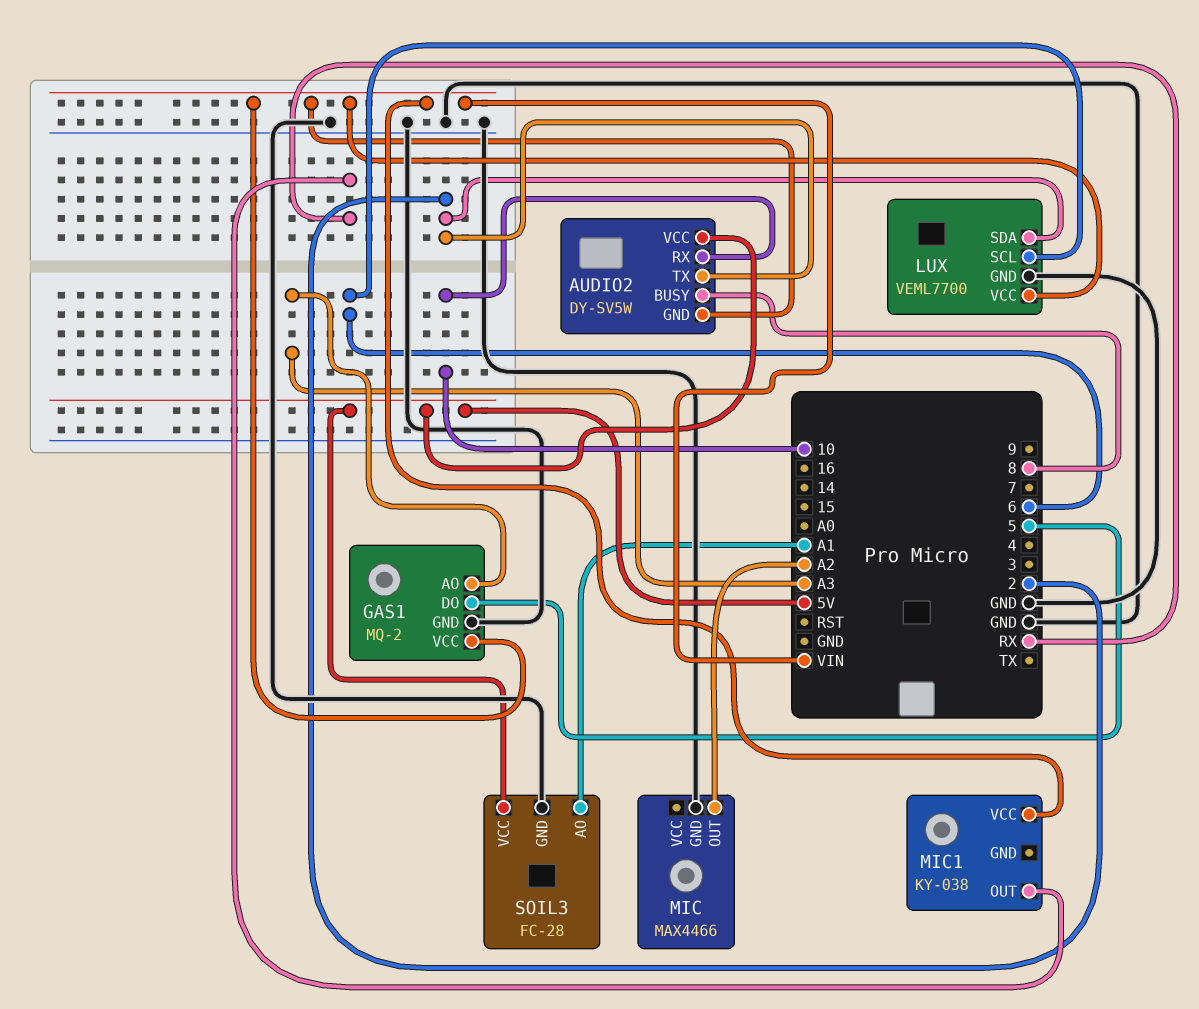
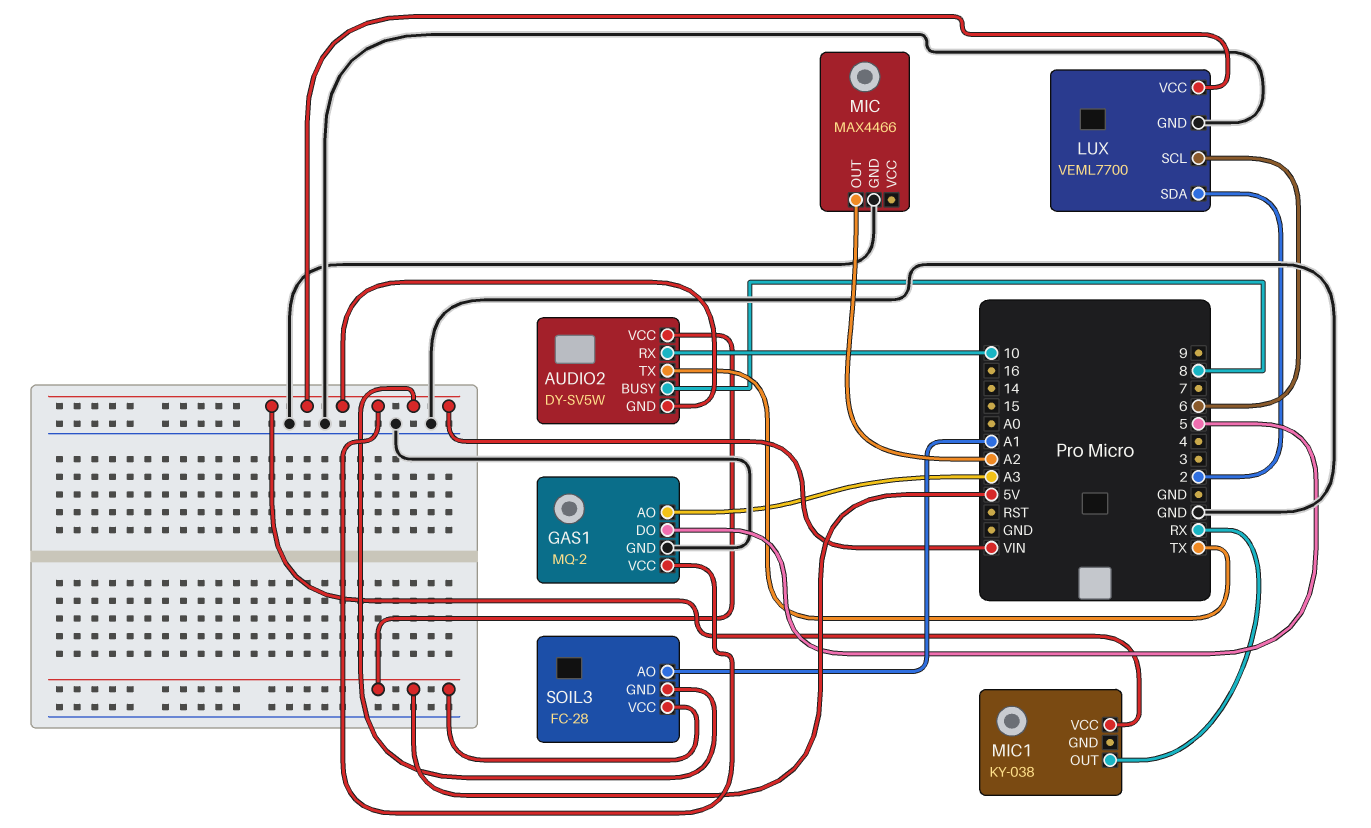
AUDIO2 pin TX: 2 -> TX
SOIL3 pin GND: GND -> VIN

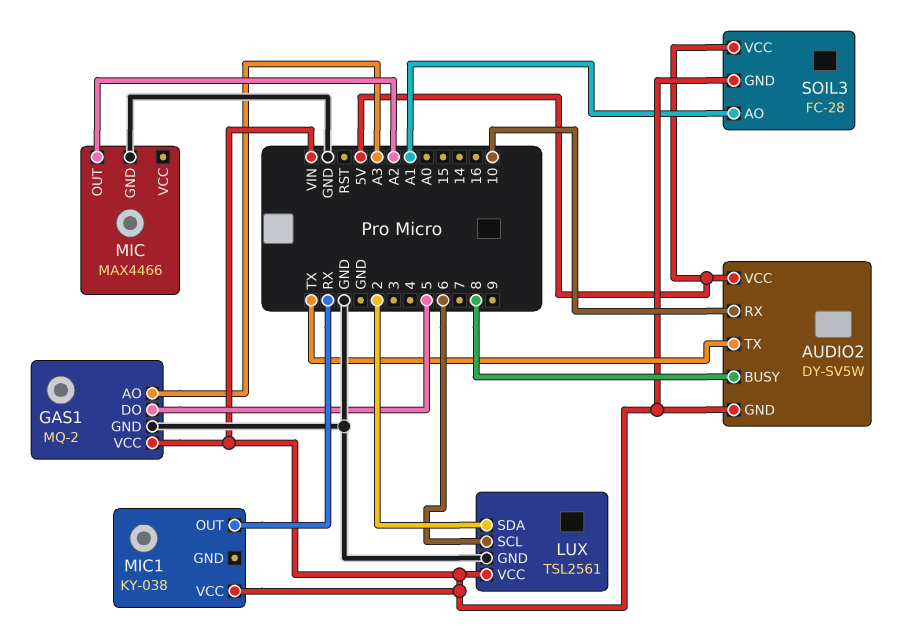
LUX: VEML7700 -> TSL2561

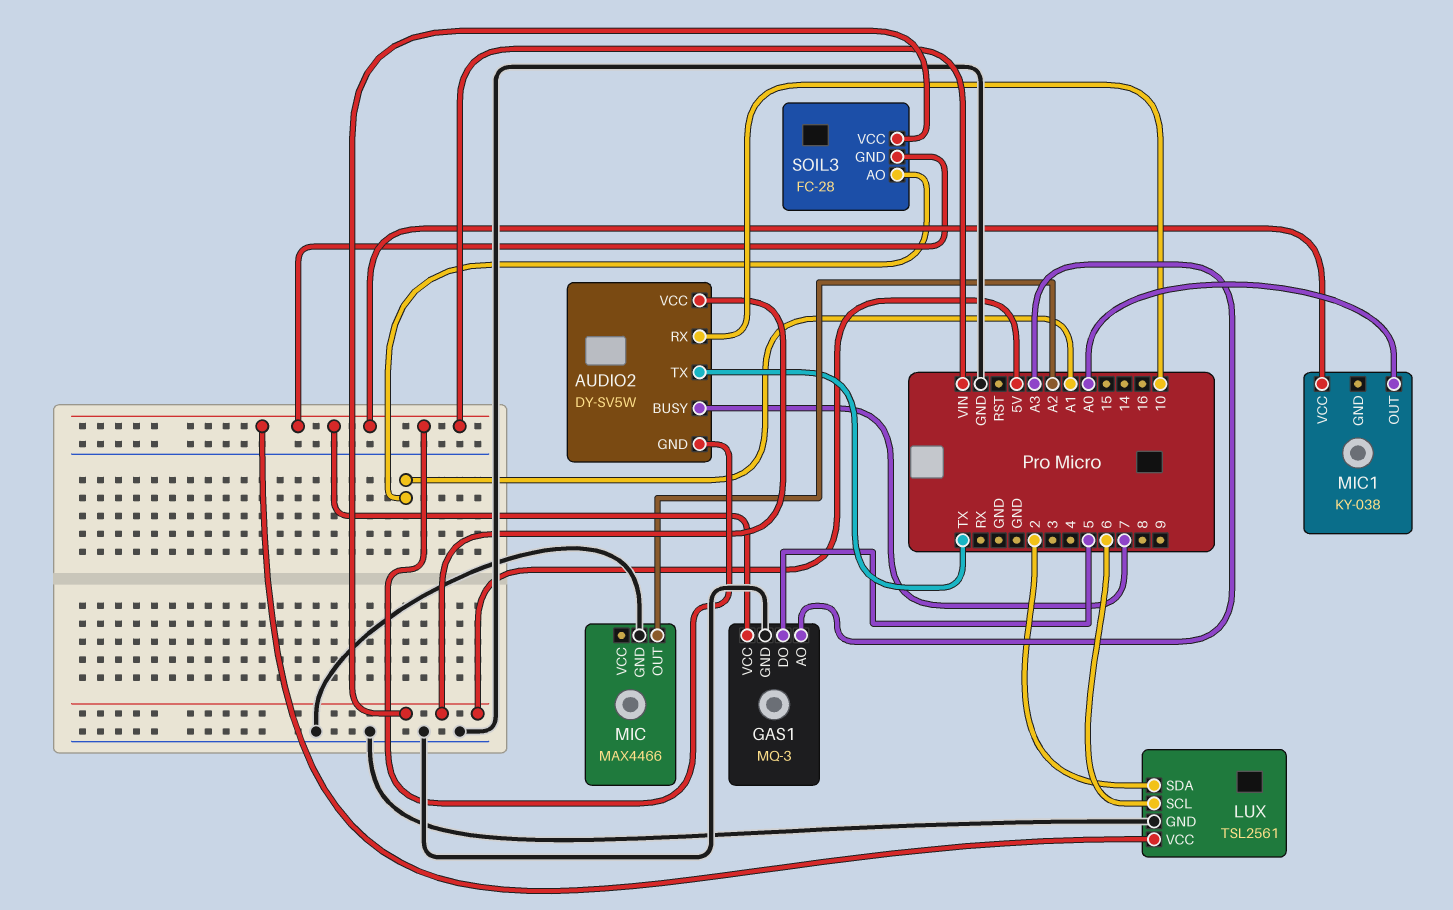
AUDIO2 pin BUSY: 8 -> 7
GAS1: MQ-2 -> MQ-3
MIC1 pin OUT: RX -> A0

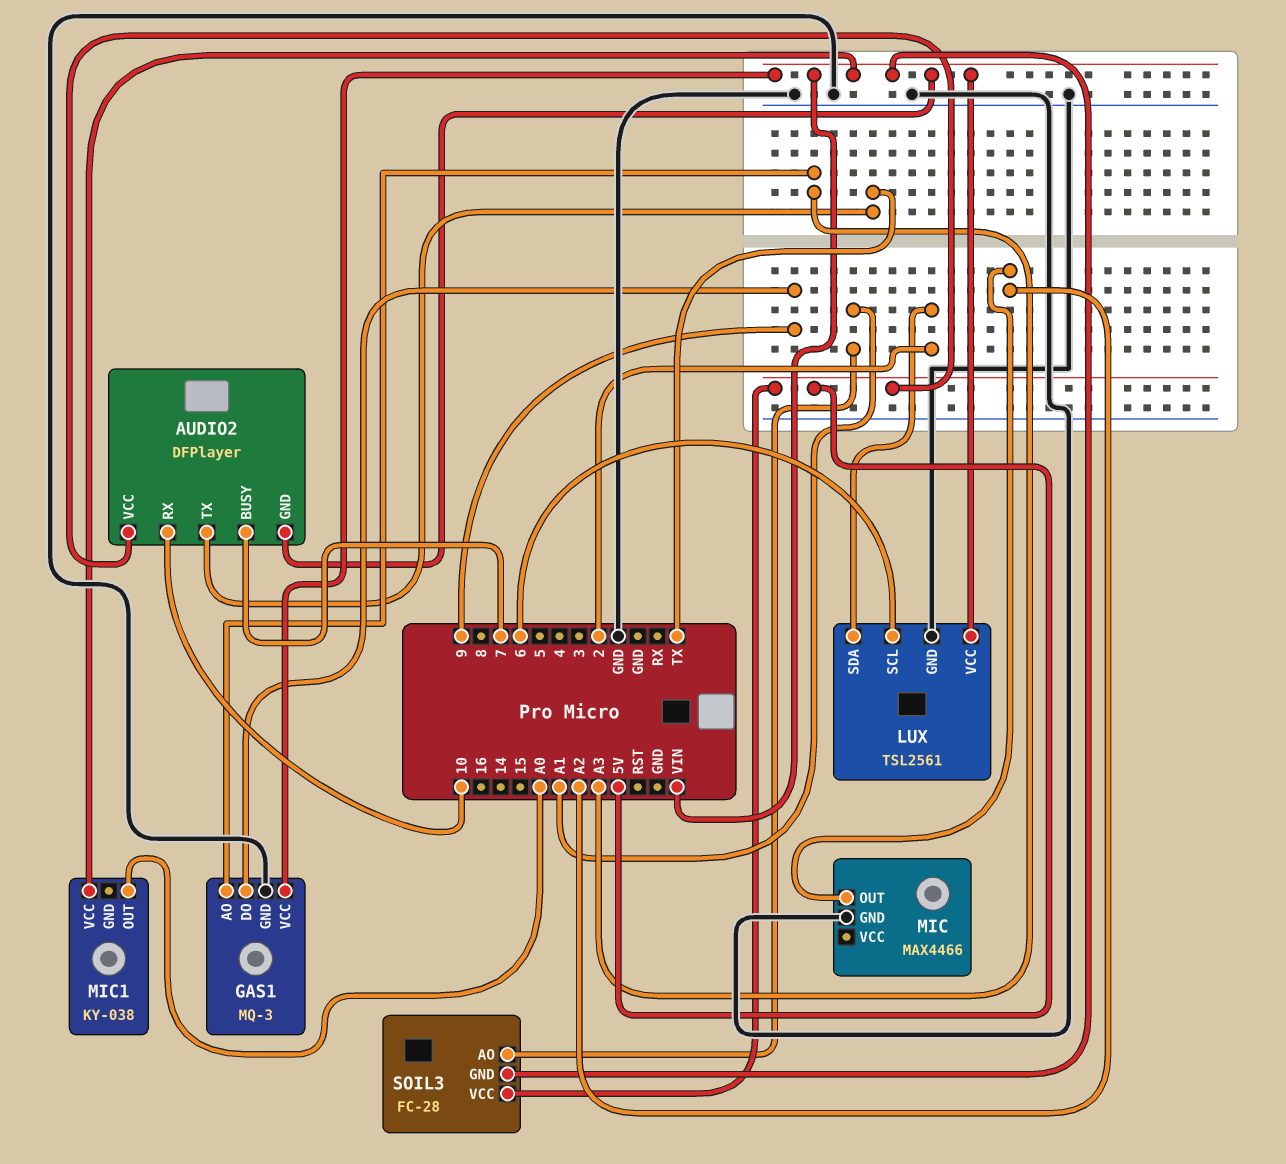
AUDIO2: DY-SV5W -> DFPlayer
GAS1 pin DO: 5 -> 9

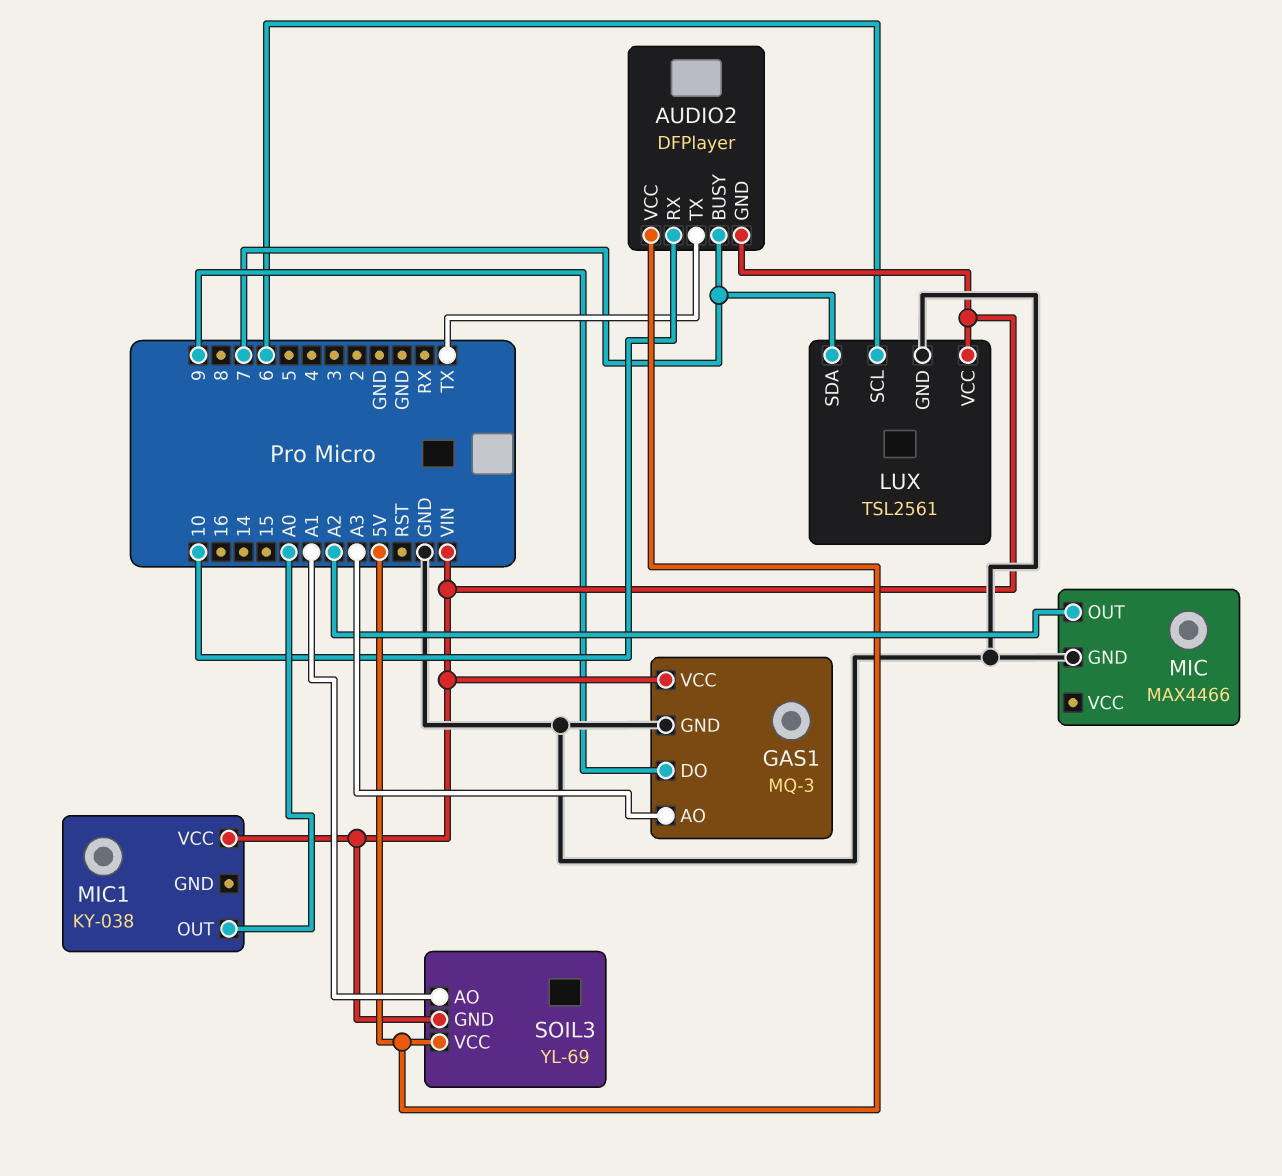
LUX pin SDA: 2 -> 7
SOIL3: FC-28 -> YL-69

